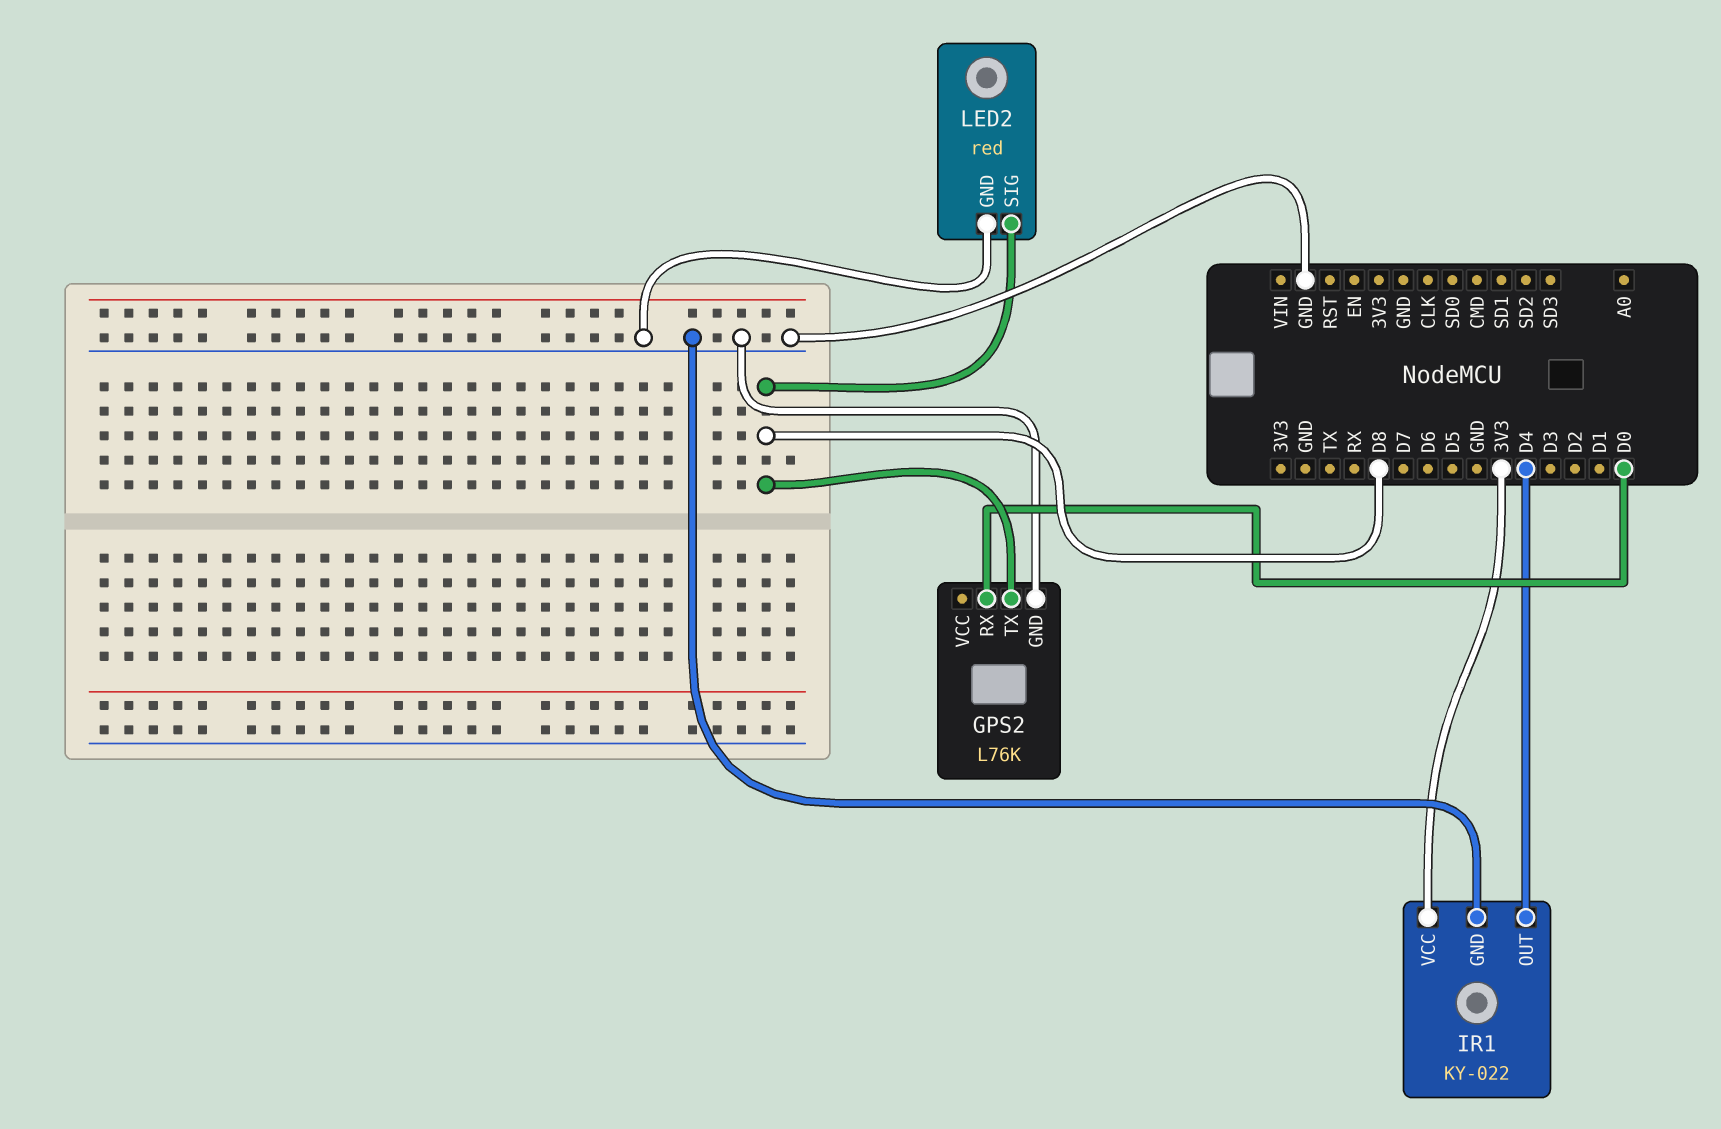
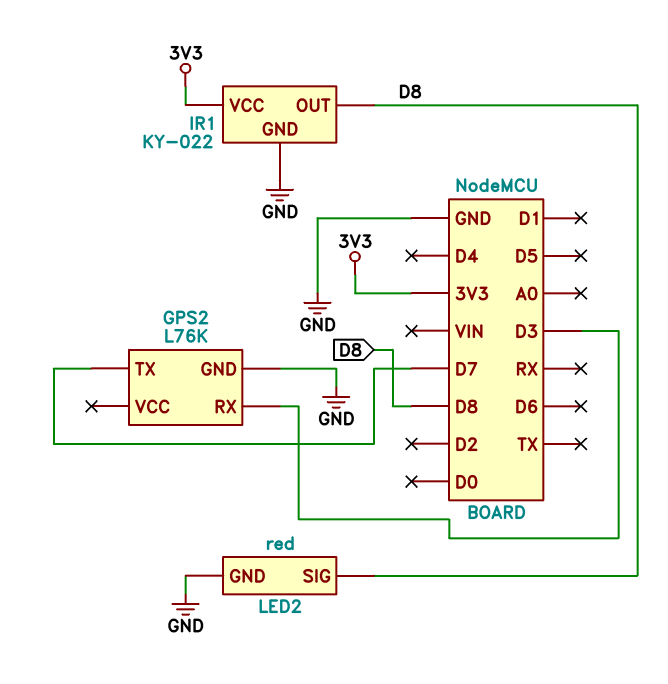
GPS2 pin RX: D0 -> D3
GPS2 pin TX: D8 -> D7
IR1 pin OUT: D4 -> D8

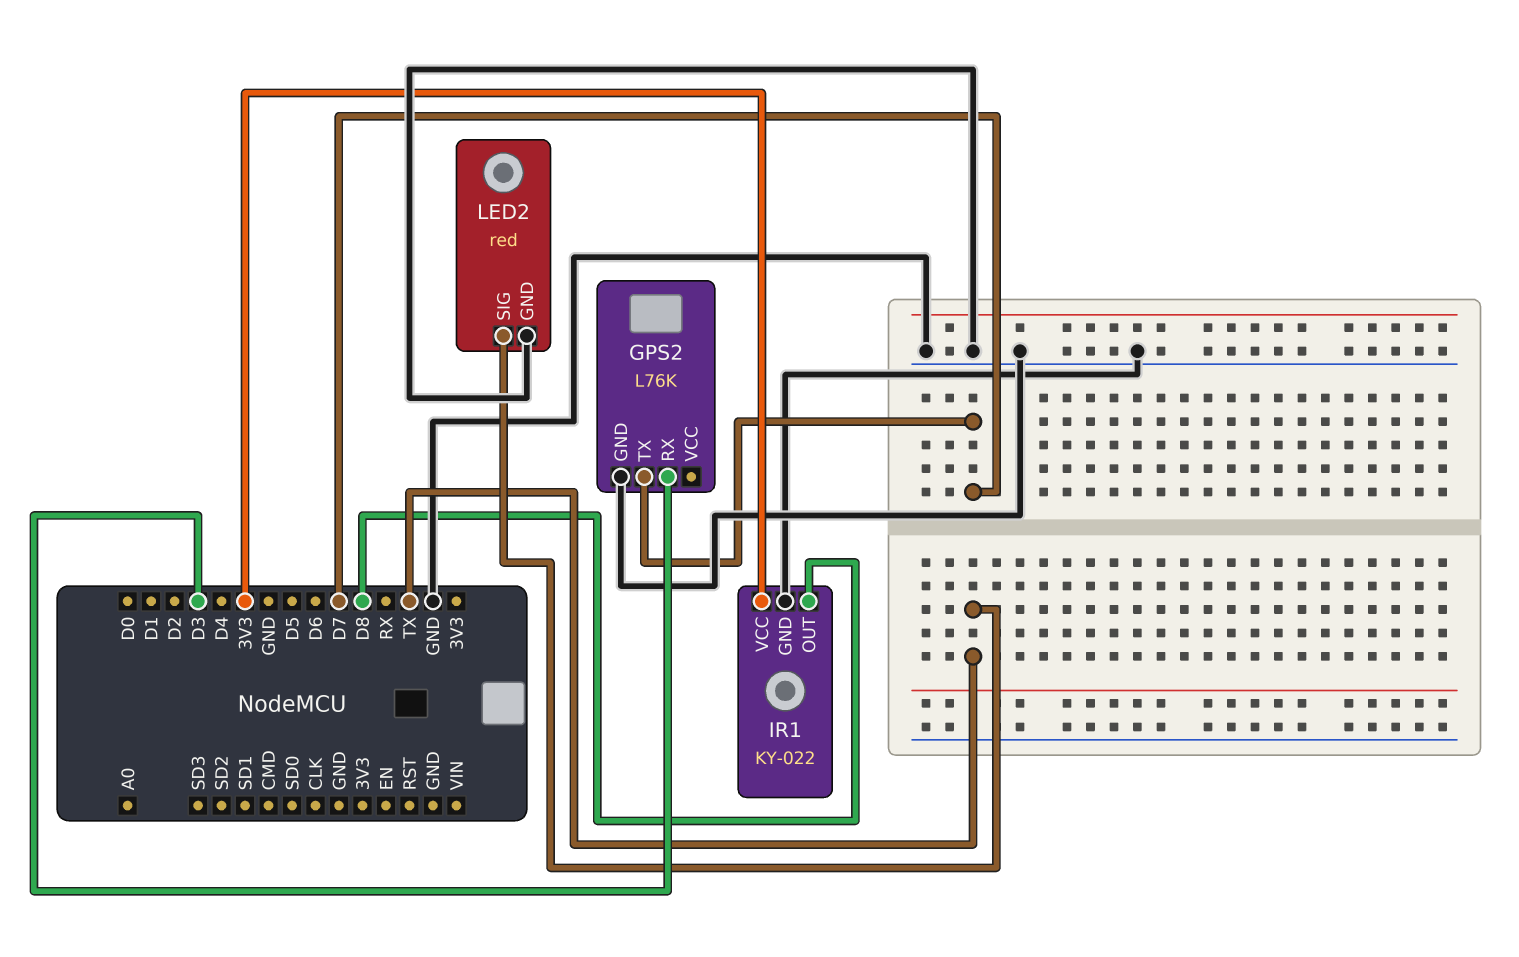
LED2 pin SIG: D8 -> TX

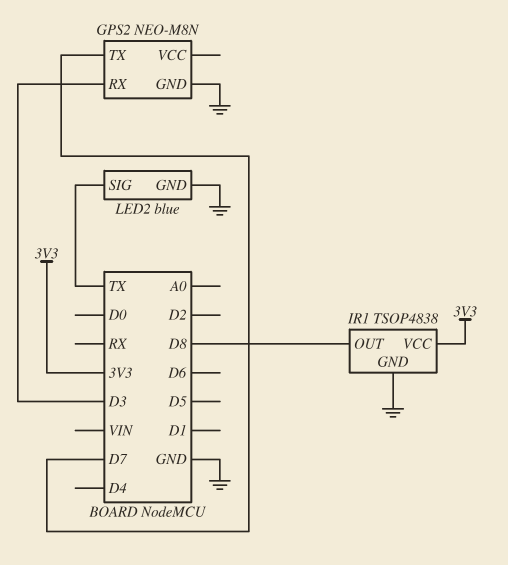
GPS2: L76K -> NEO-M8N
IR1: KY-022 -> TSOP4838
LED2: red -> blue

